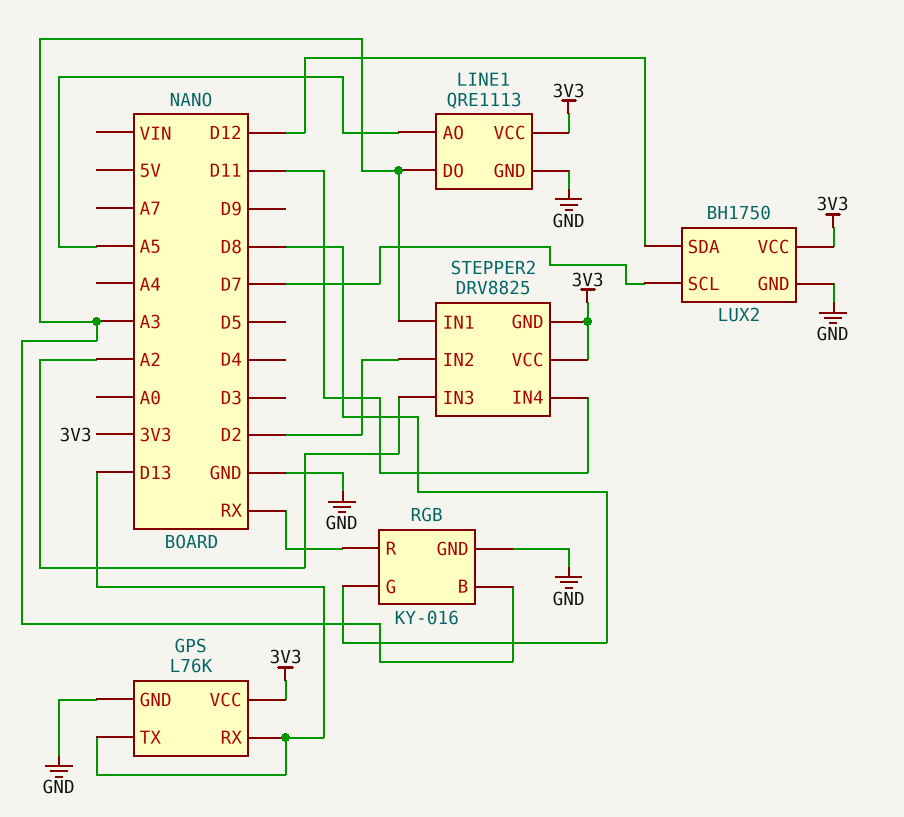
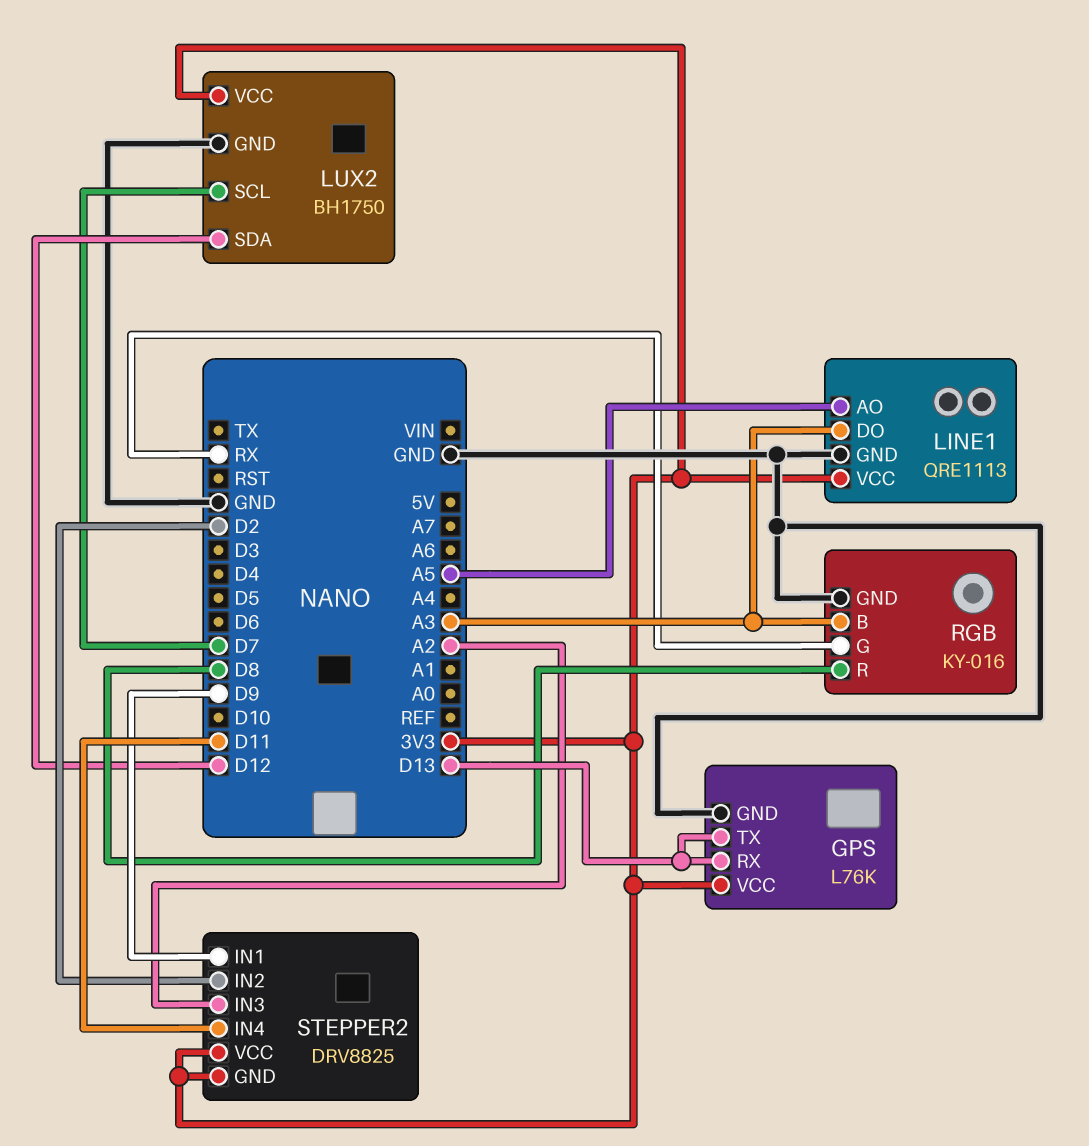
RGB pin G: D8 -> RX
RGB pin R: RX -> D8
STEPPER2 pin IN1: A3 -> D9

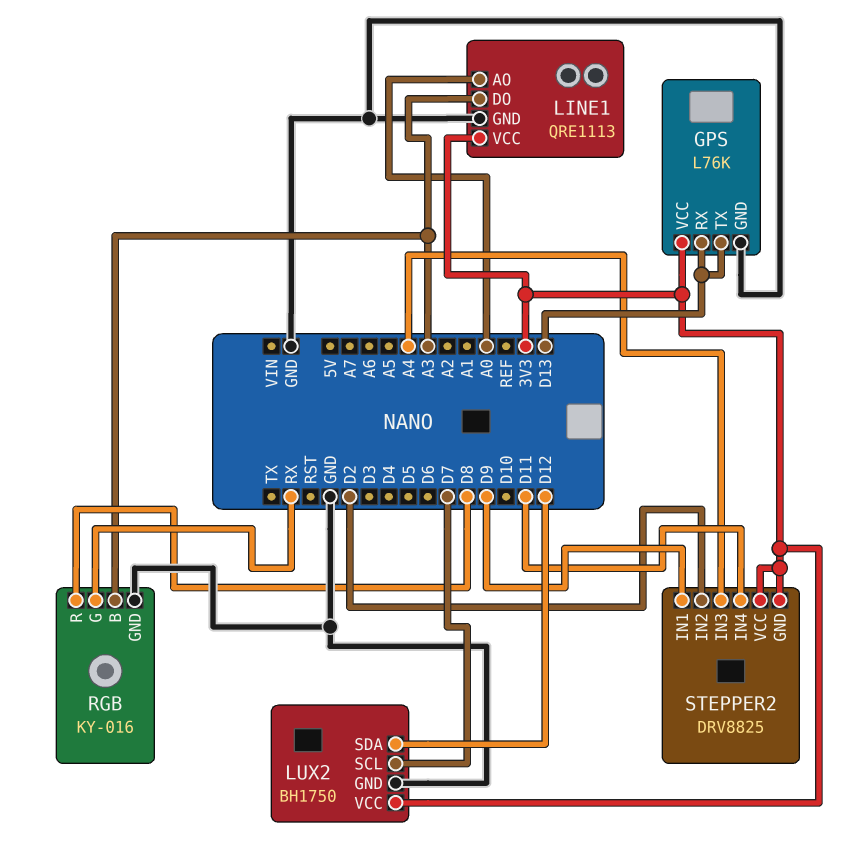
LINE1 pin AO: A5 -> A0
STEPPER2 pin IN3: A2 -> A4

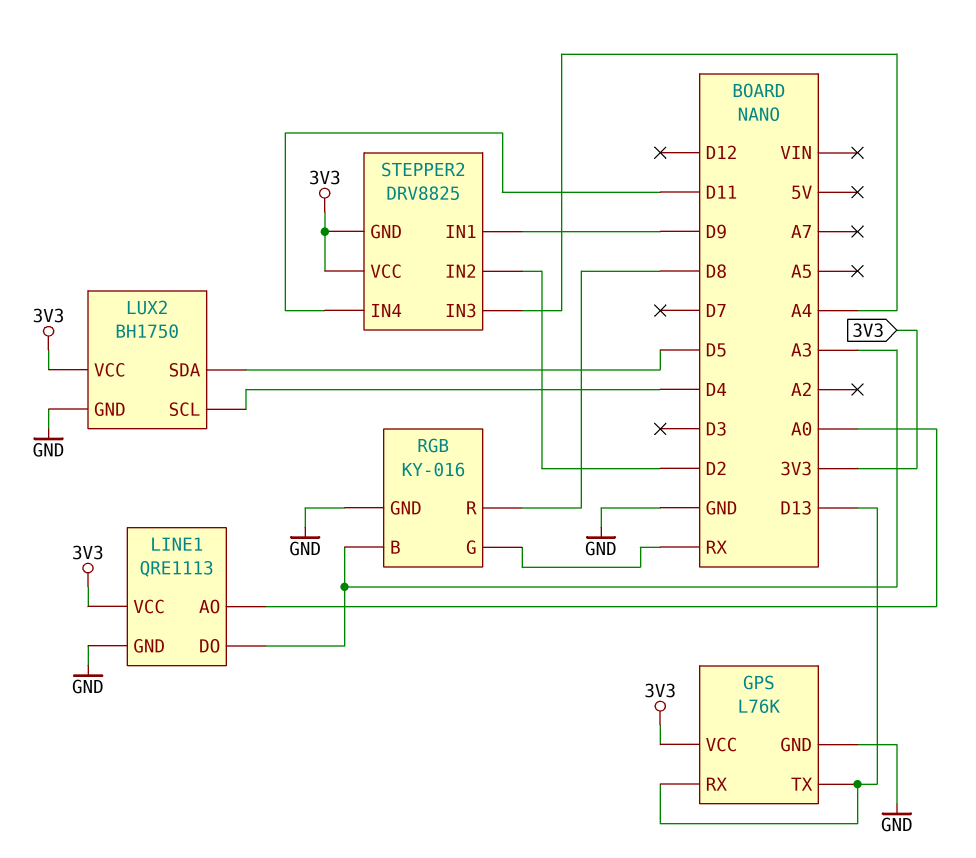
LUX2 pin SCL: D7 -> D4
LUX2 pin SDA: D12 -> D5

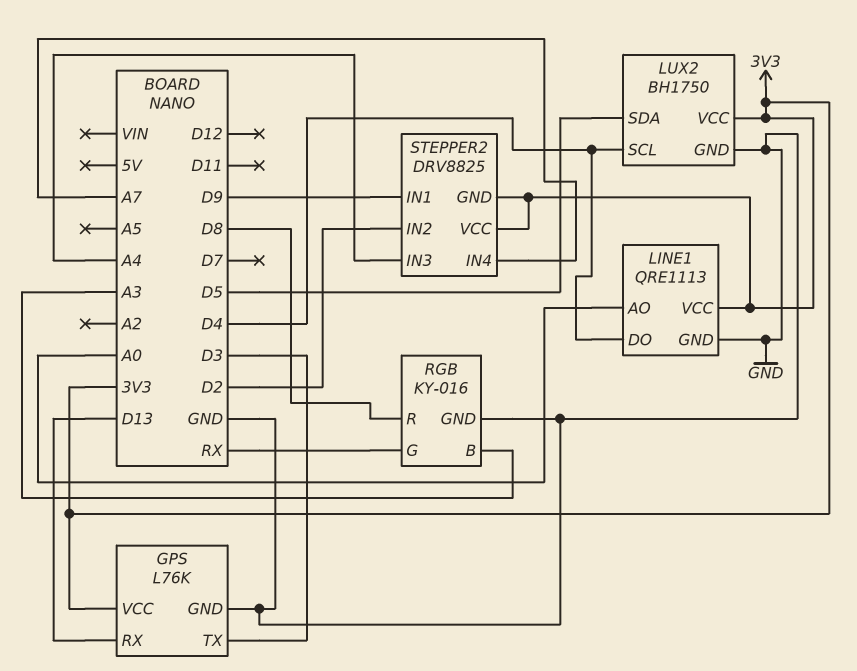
GPS pin TX: D13 -> D3
LINE1 pin DO: A3 -> D4
STEPPER2 pin IN4: D11 -> A7

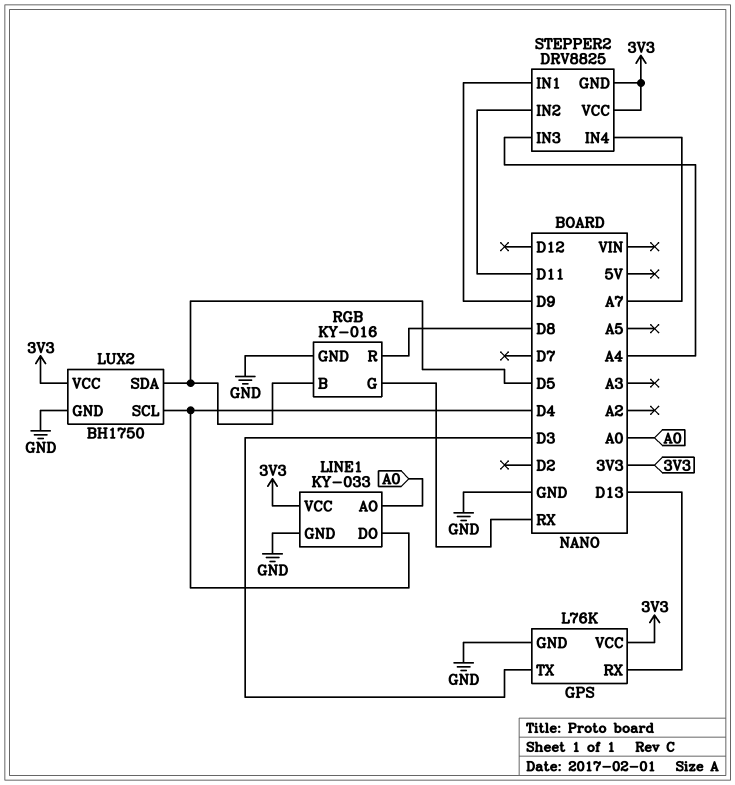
LINE1: QRE1113 -> KY-033
RGB pin B: A3 -> D5
STEPPER2 pin IN2: D2 -> D11

